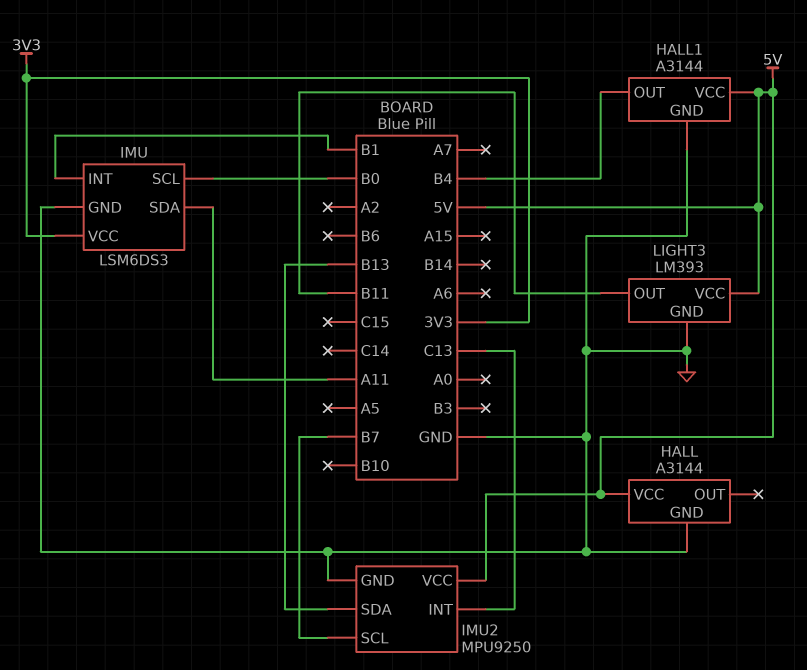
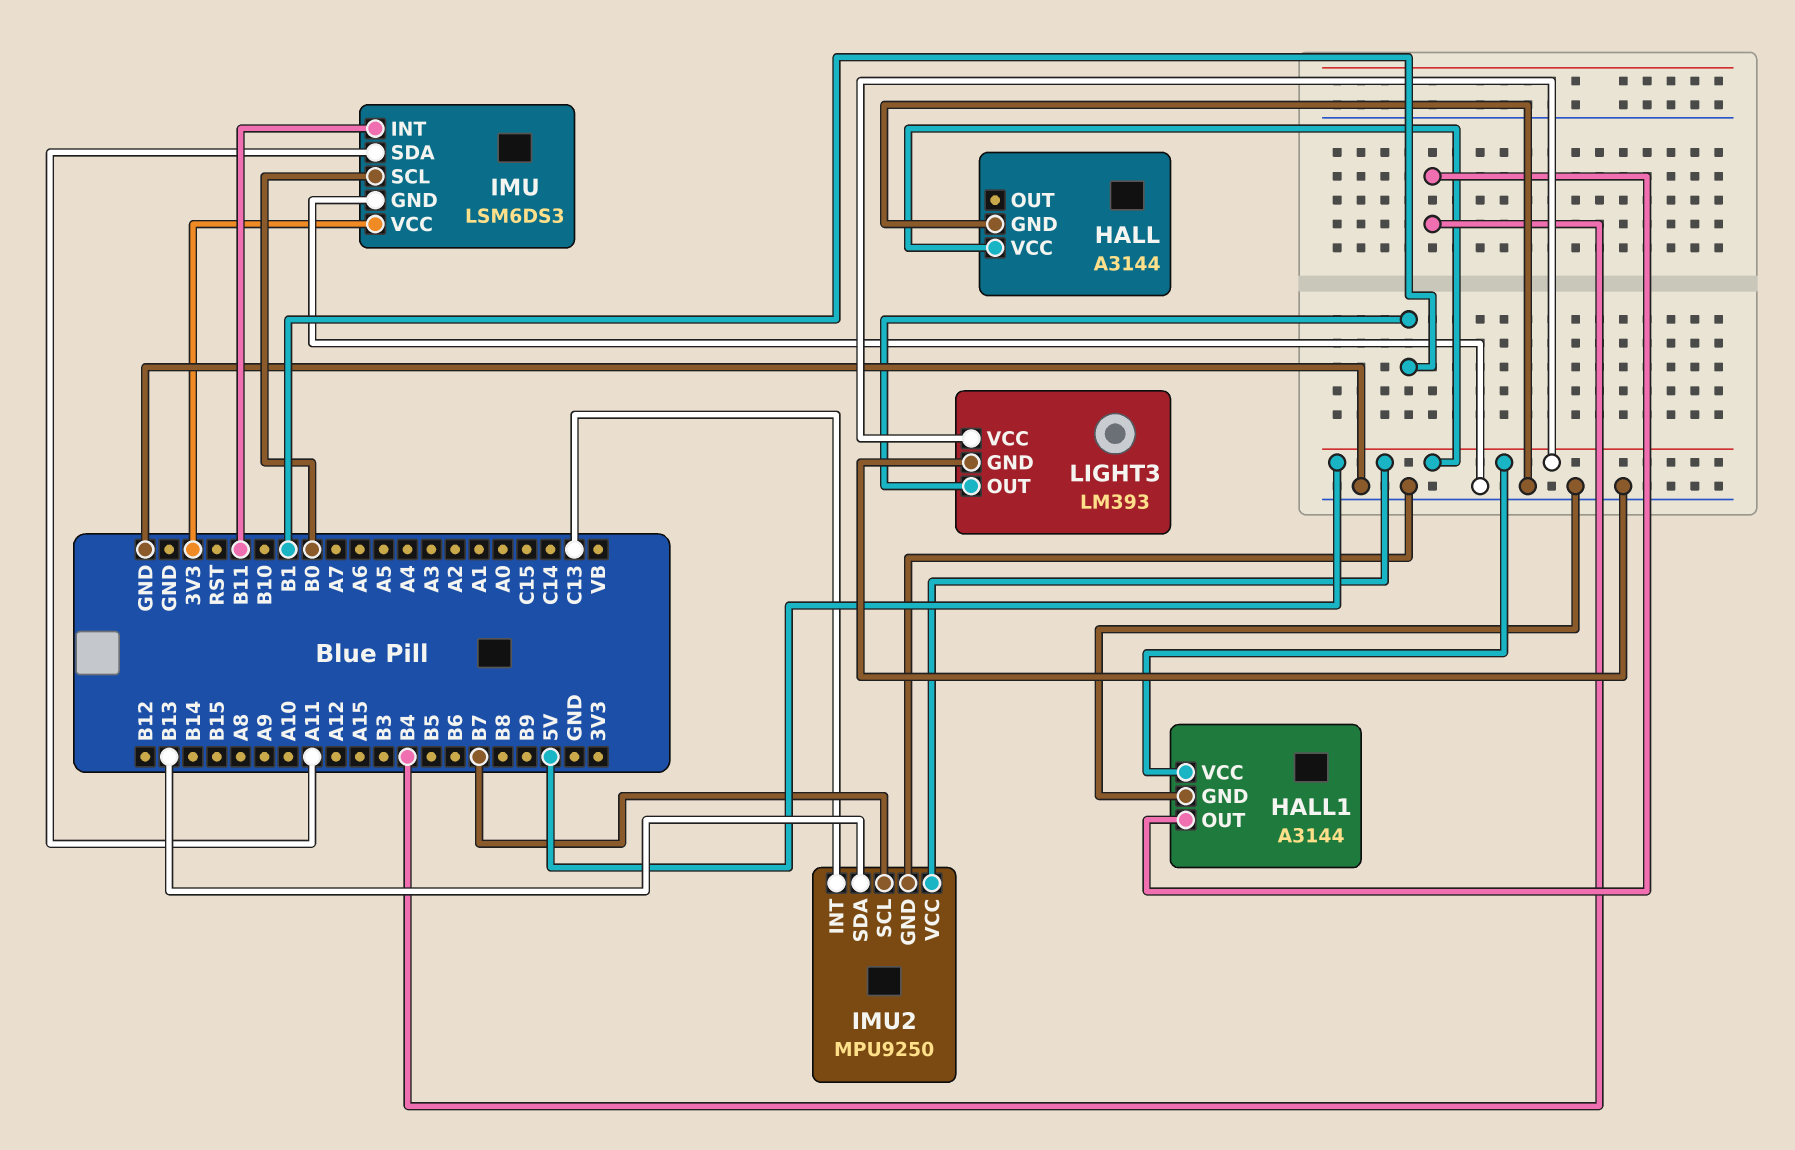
IMU pin INT: B1 -> B11
LIGHT3 pin OUT: B11 -> B1

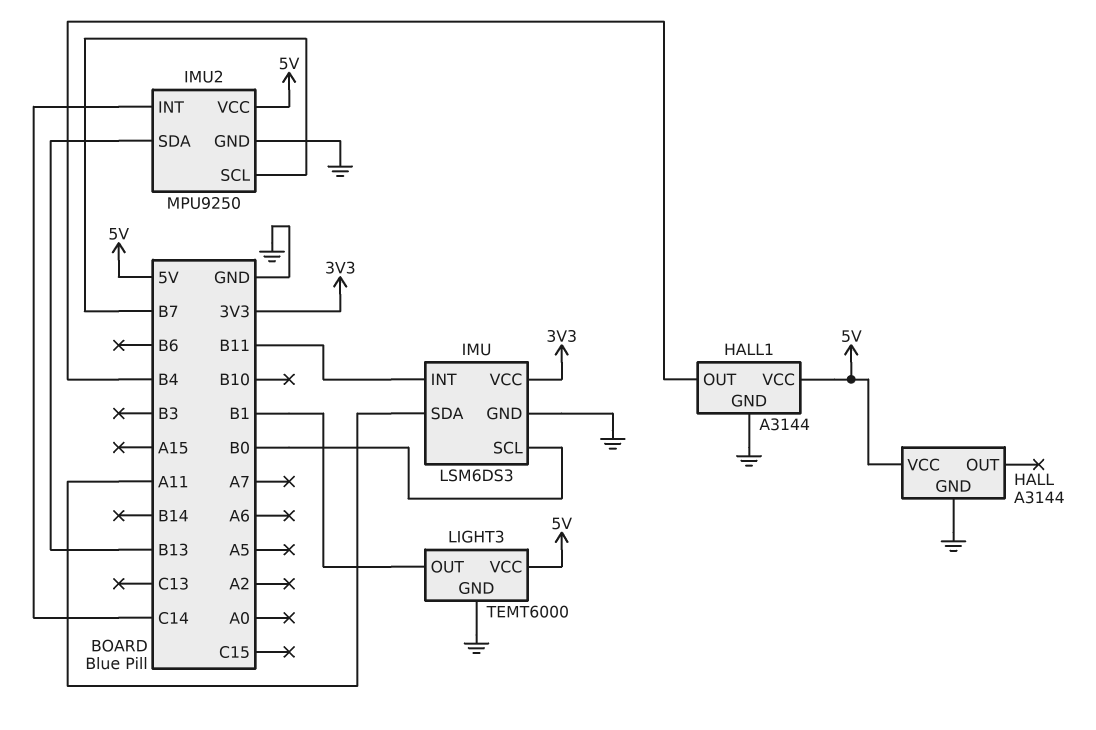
IMU2 pin INT: C13 -> C14
LIGHT3: LM393 -> TEMT6000

